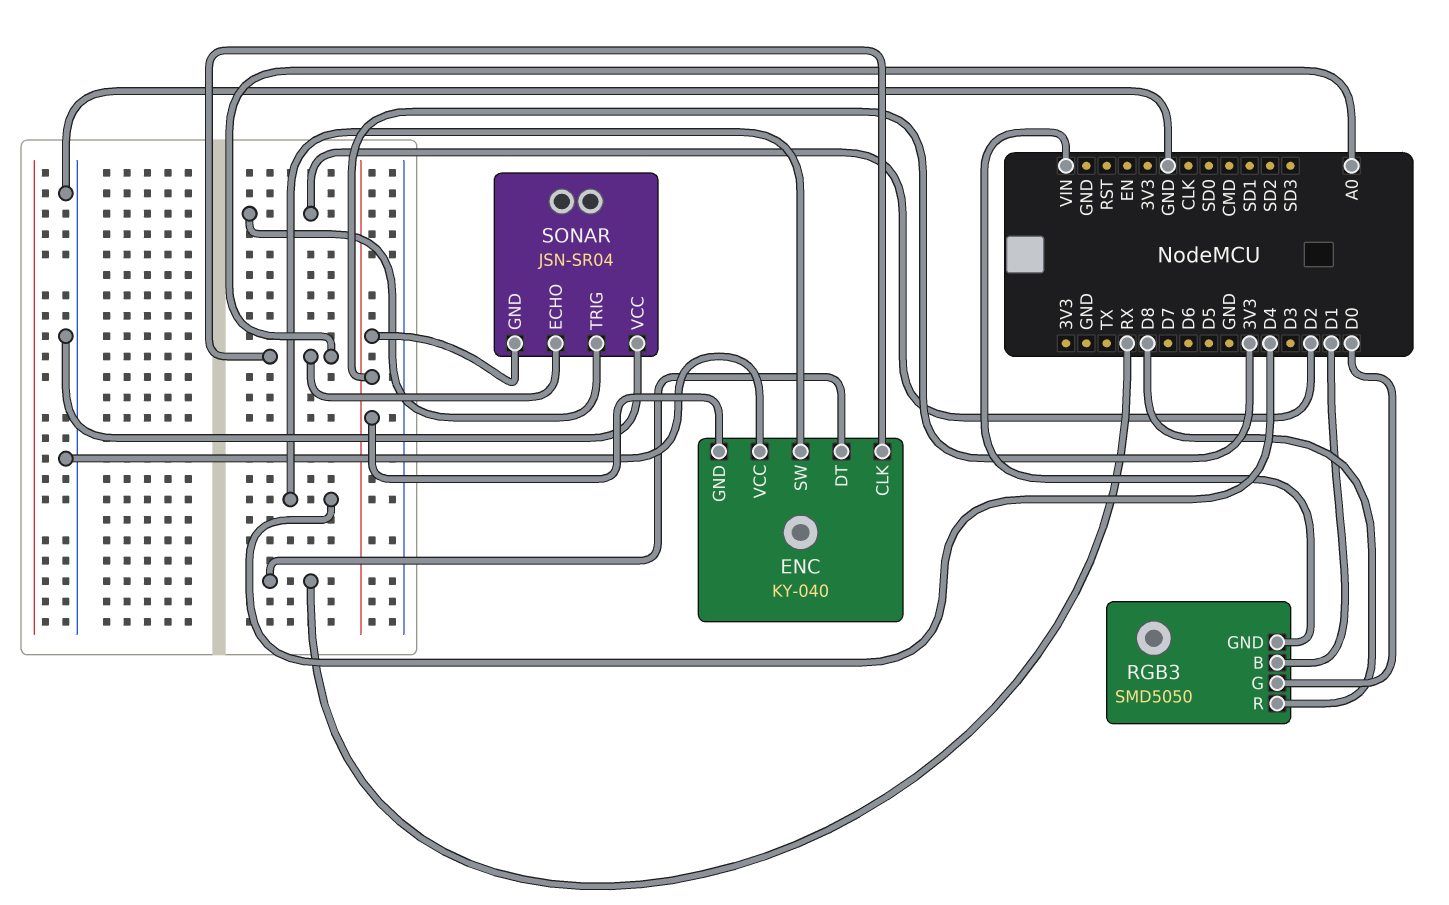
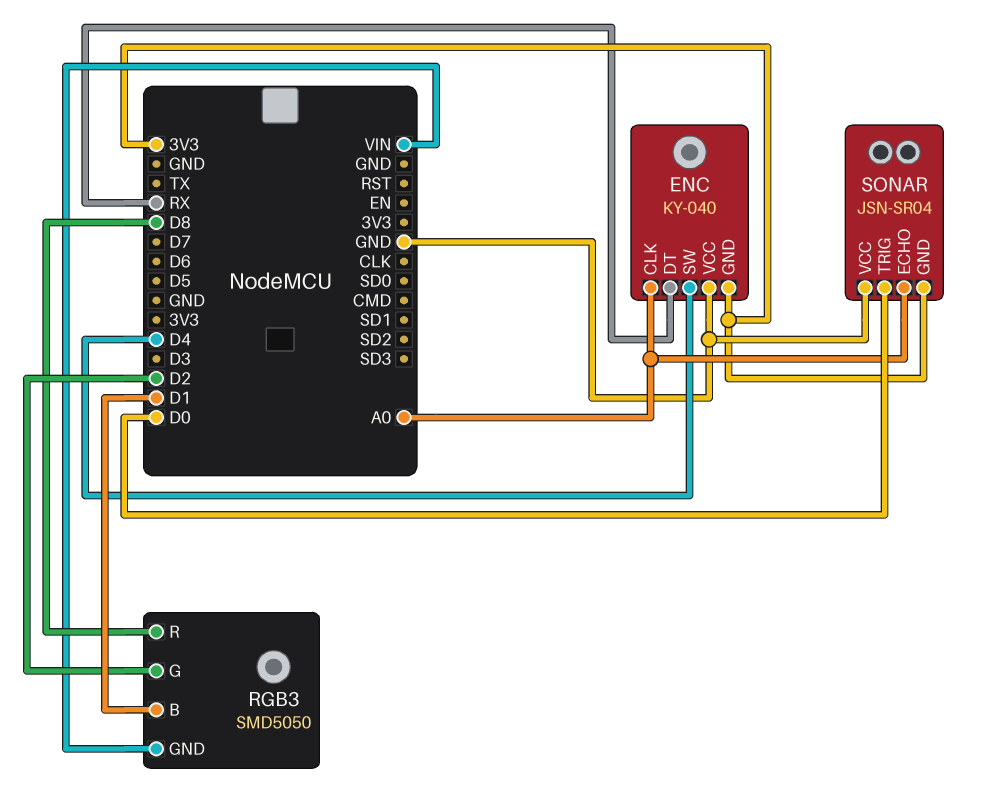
RGB3 pin G: D0 -> D2
SONAR pin TRIG: D2 -> D0

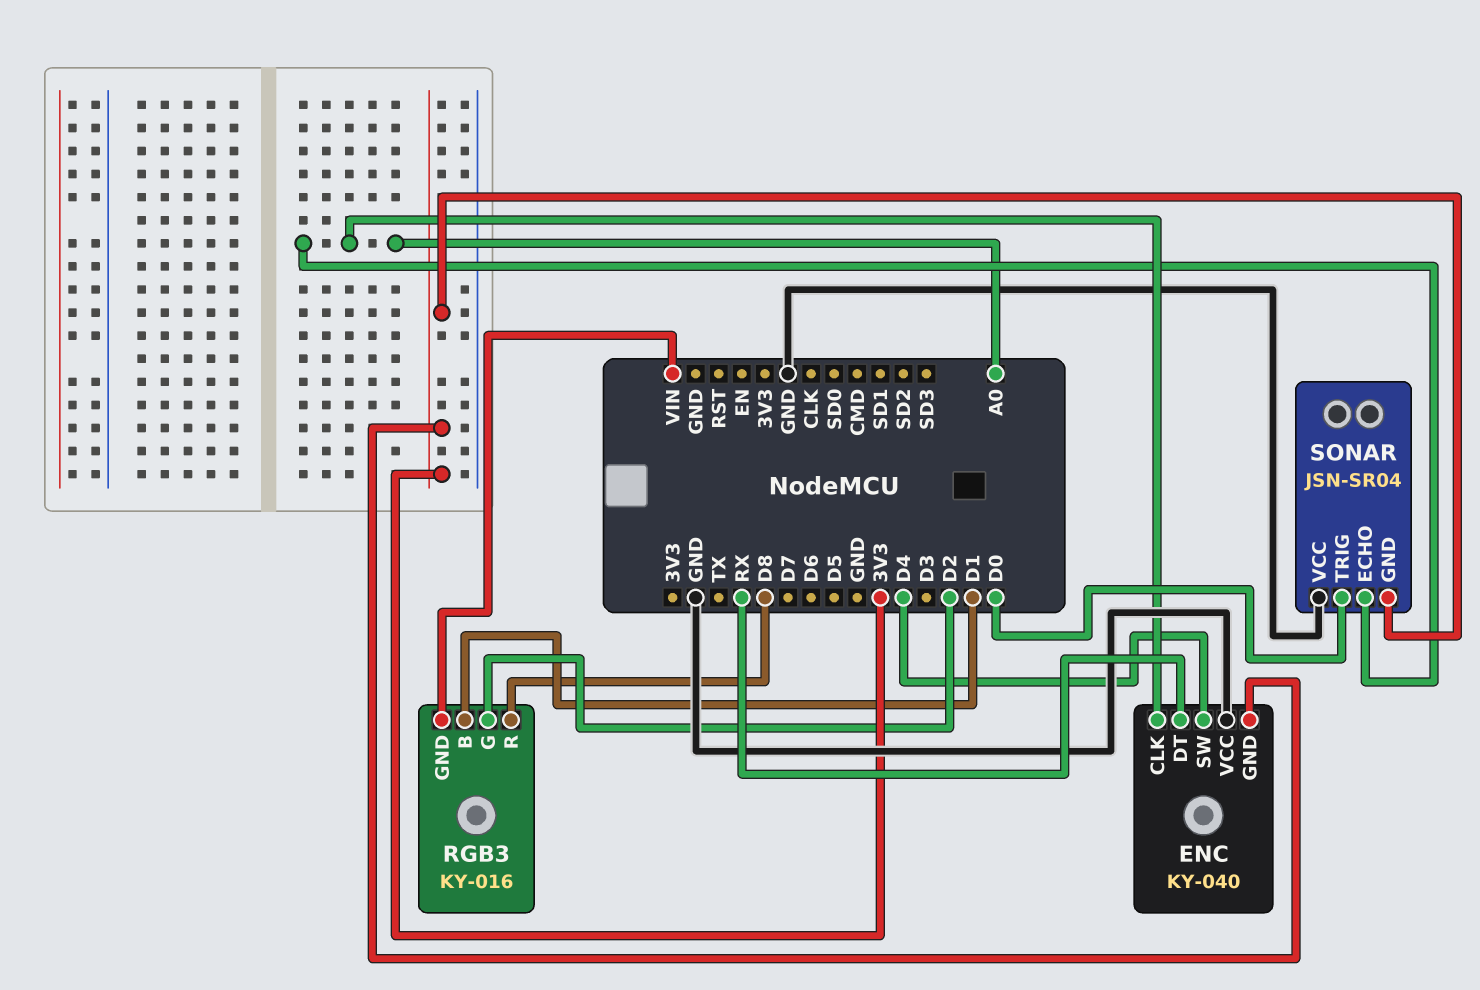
RGB3: SMD5050 -> KY-016

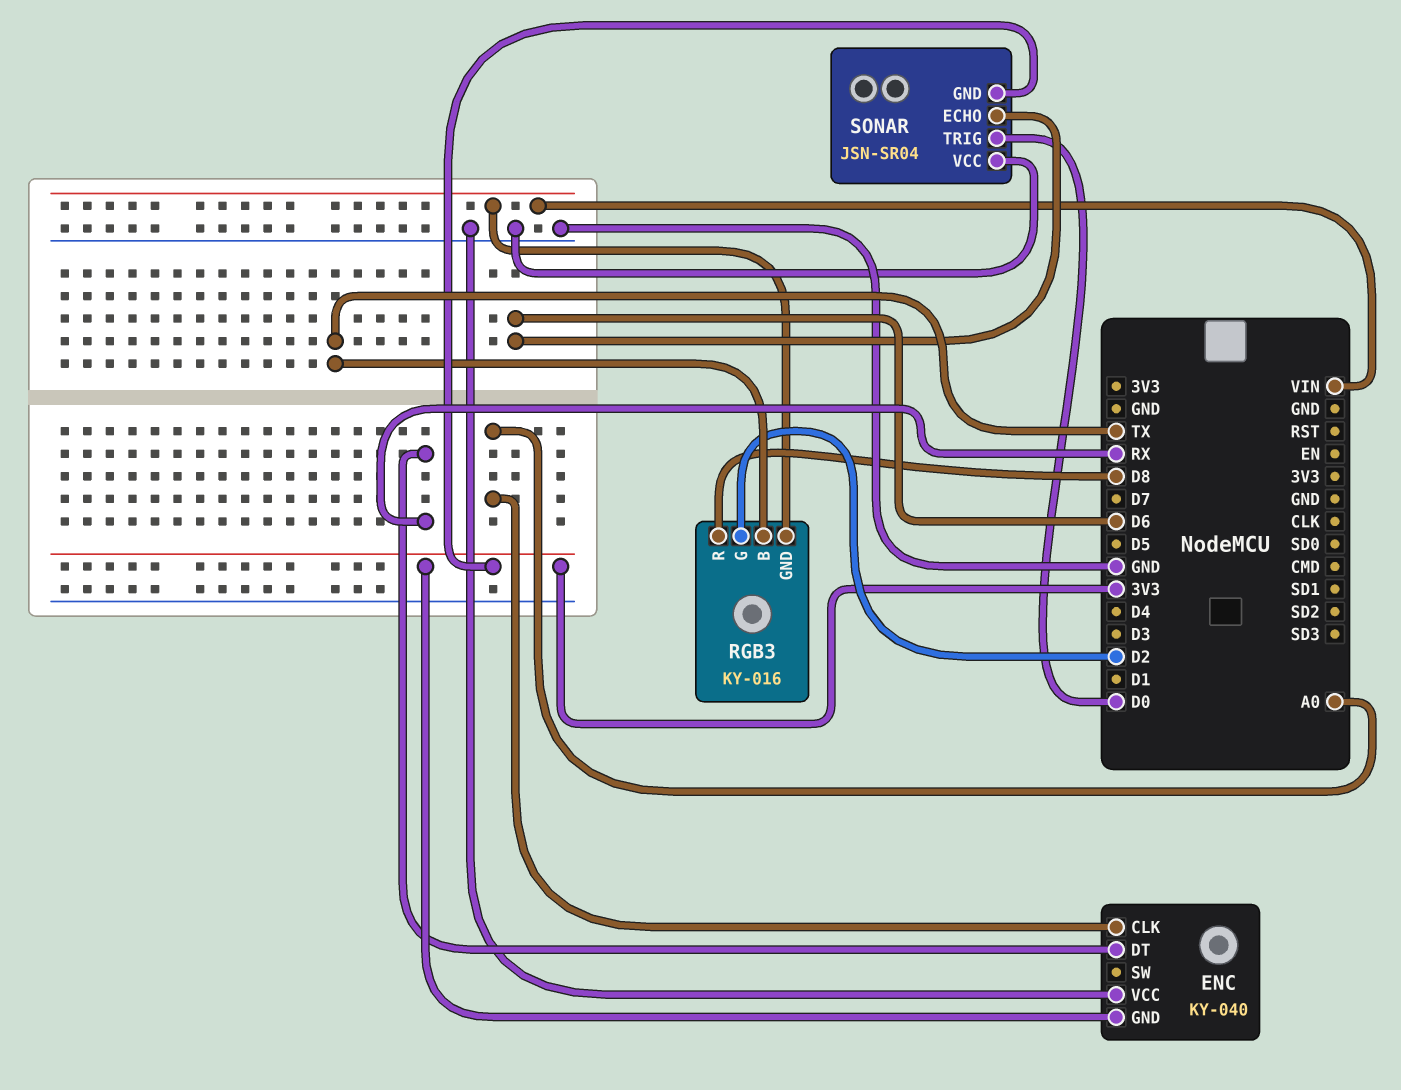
ENC pin SW: D4 -> none
RGB3 pin B: D1 -> TX
SONAR pin ECHO: A0 -> D6

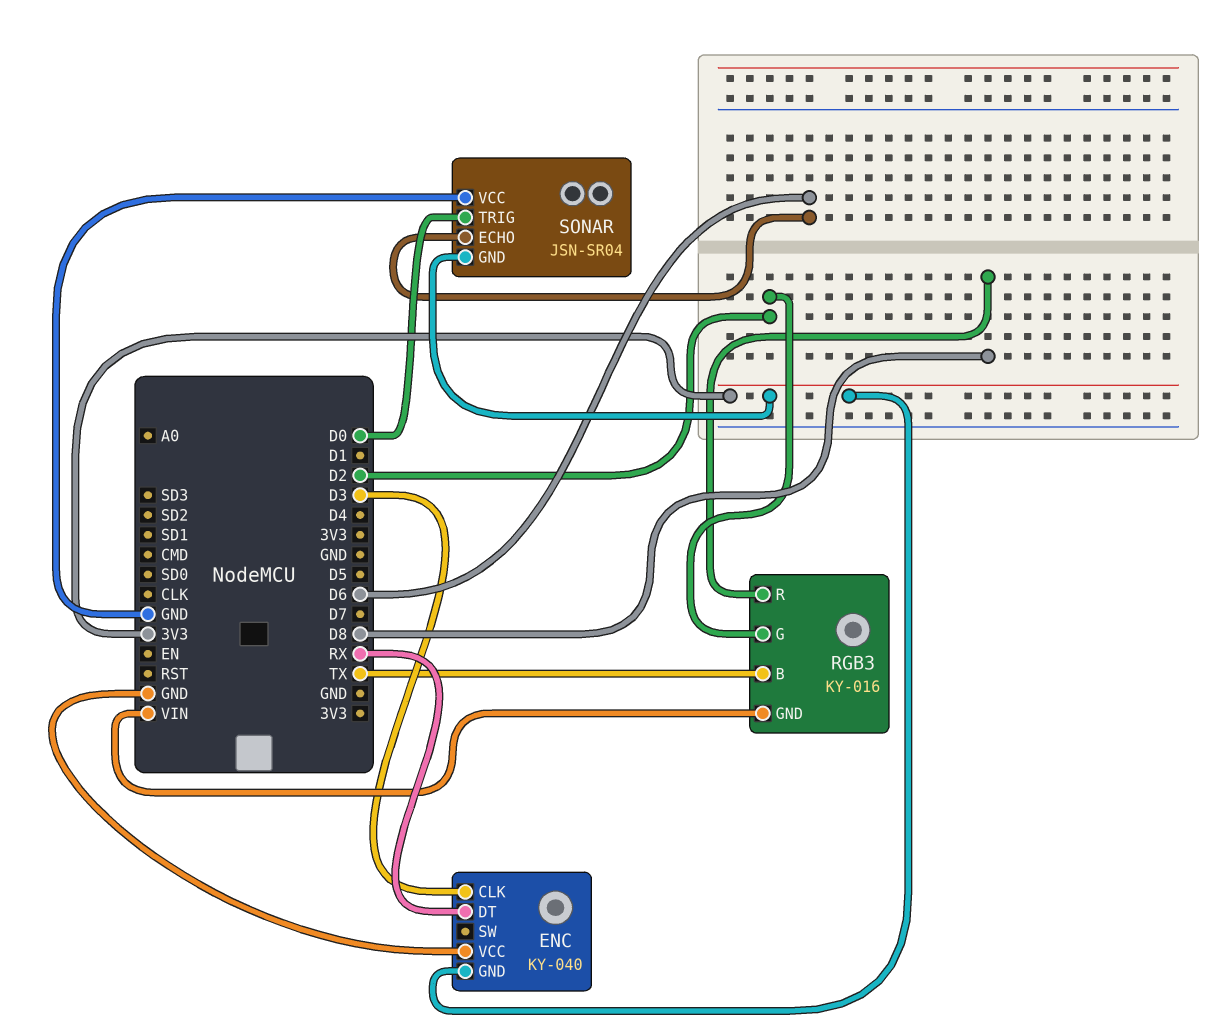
ENC pin CLK: A0 -> D3

